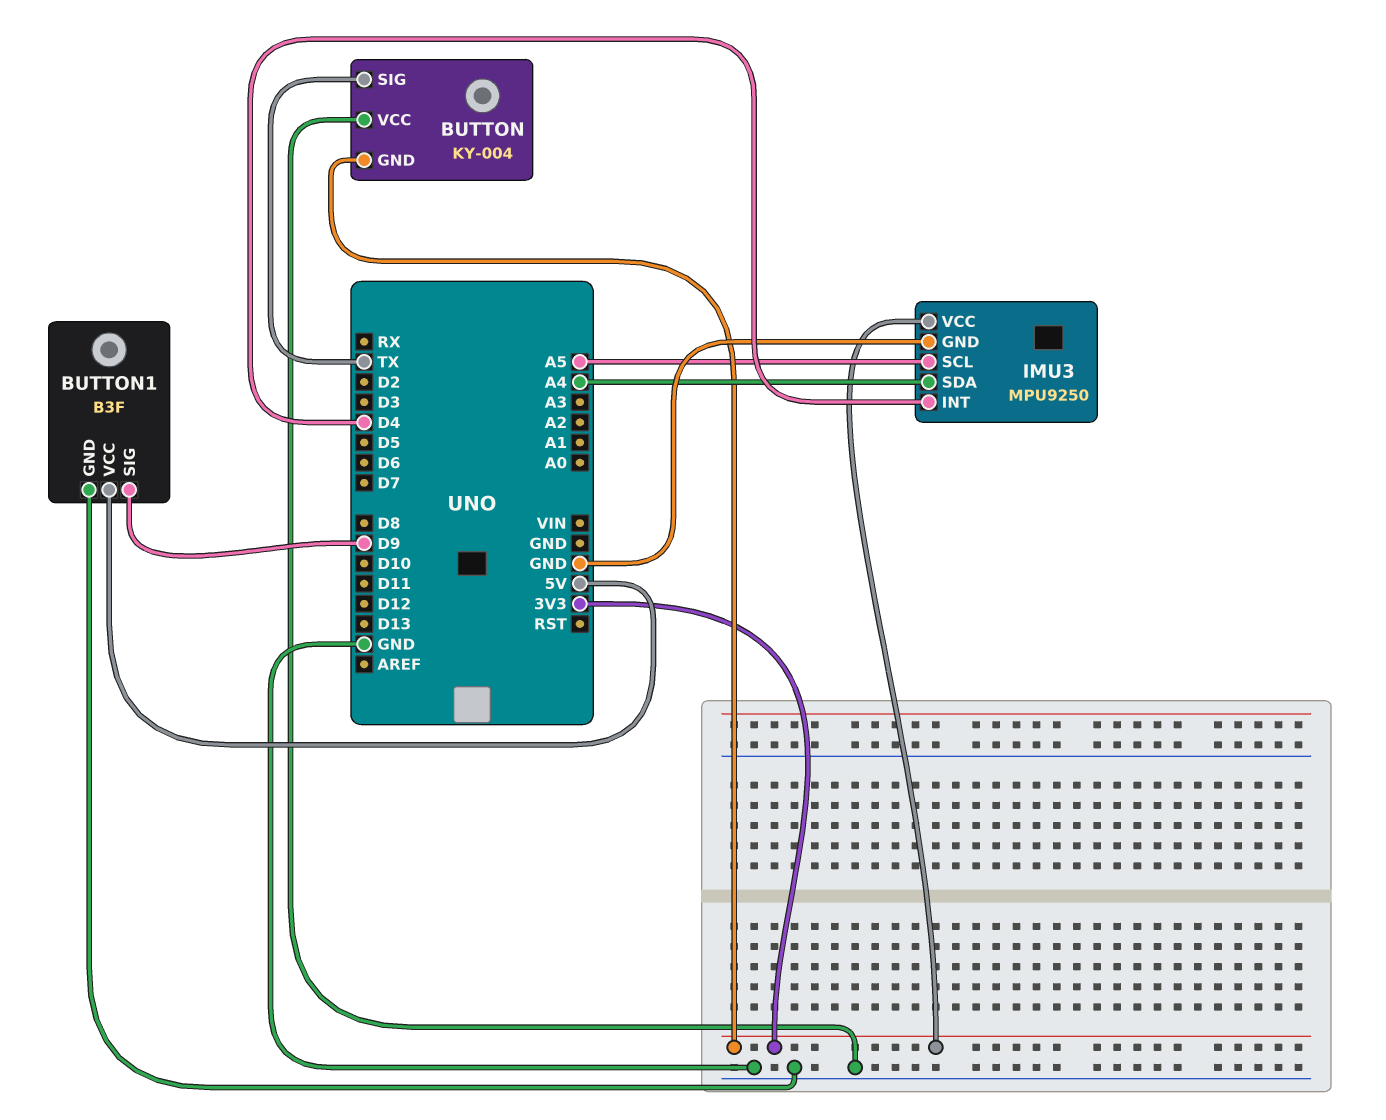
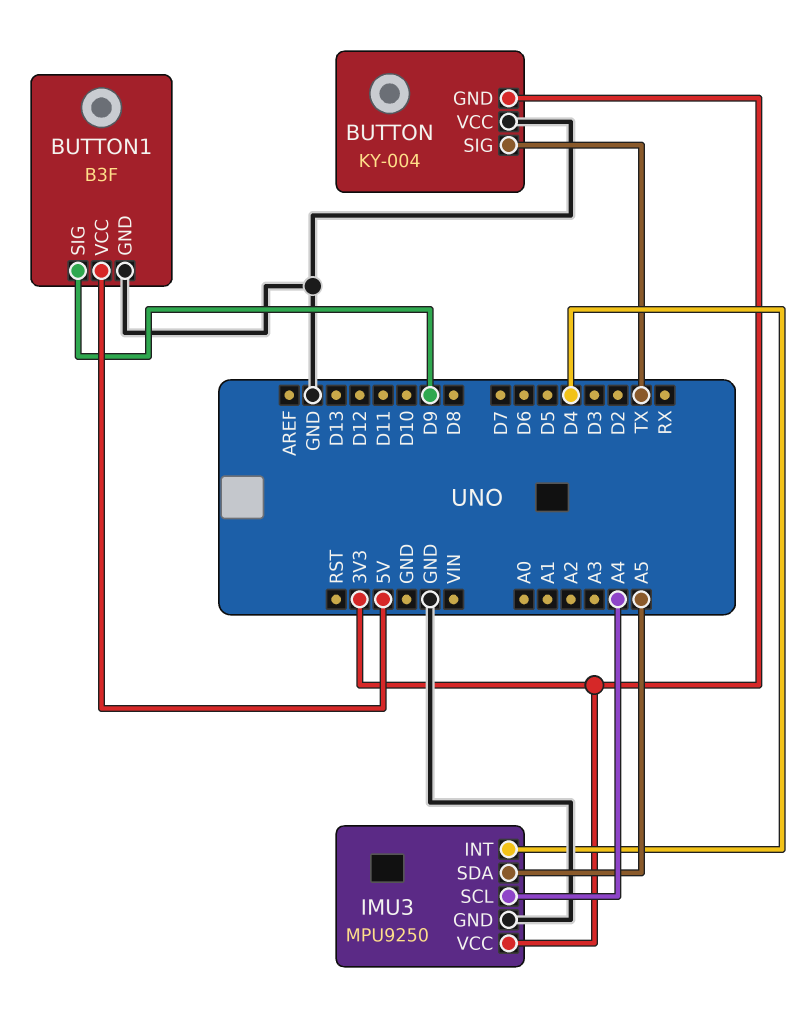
IMU3 pin SCL: A5 -> A4
IMU3 pin SDA: A4 -> A5

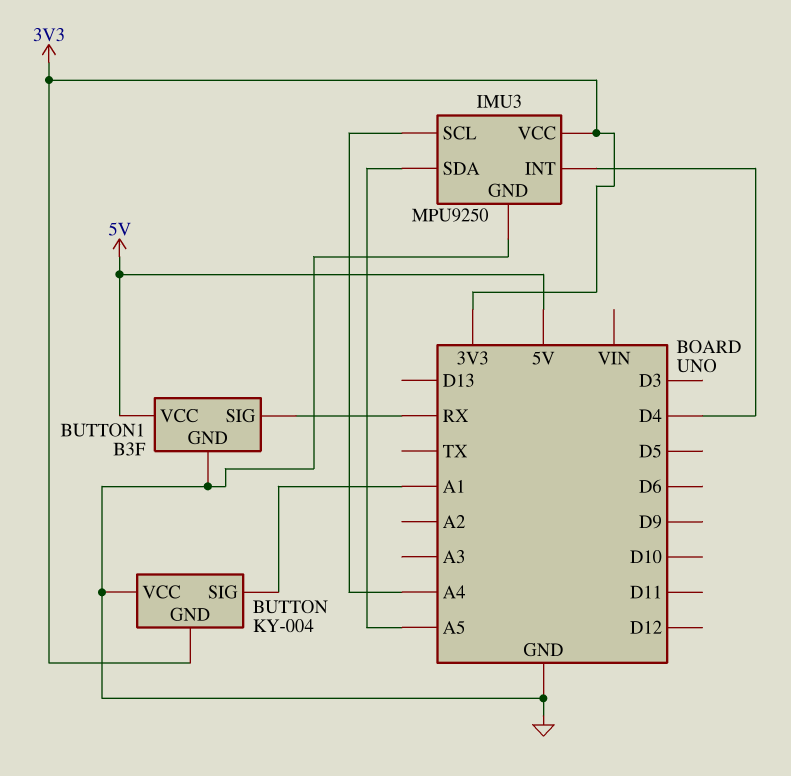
BUTTON pin SIG: TX -> A1
BUTTON1 pin SIG: D9 -> RX

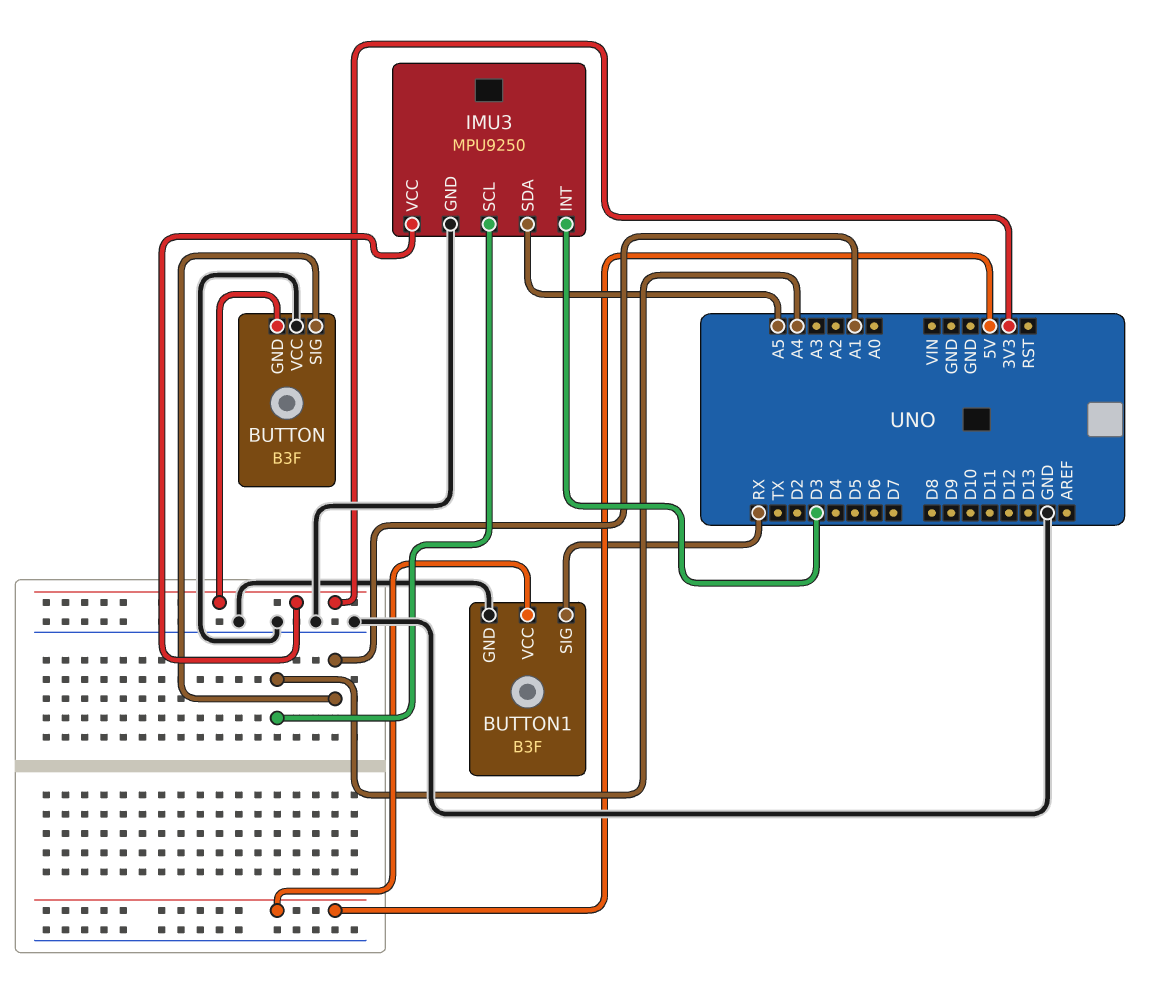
BUTTON: KY-004 -> B3F
IMU3 pin INT: D4 -> D3

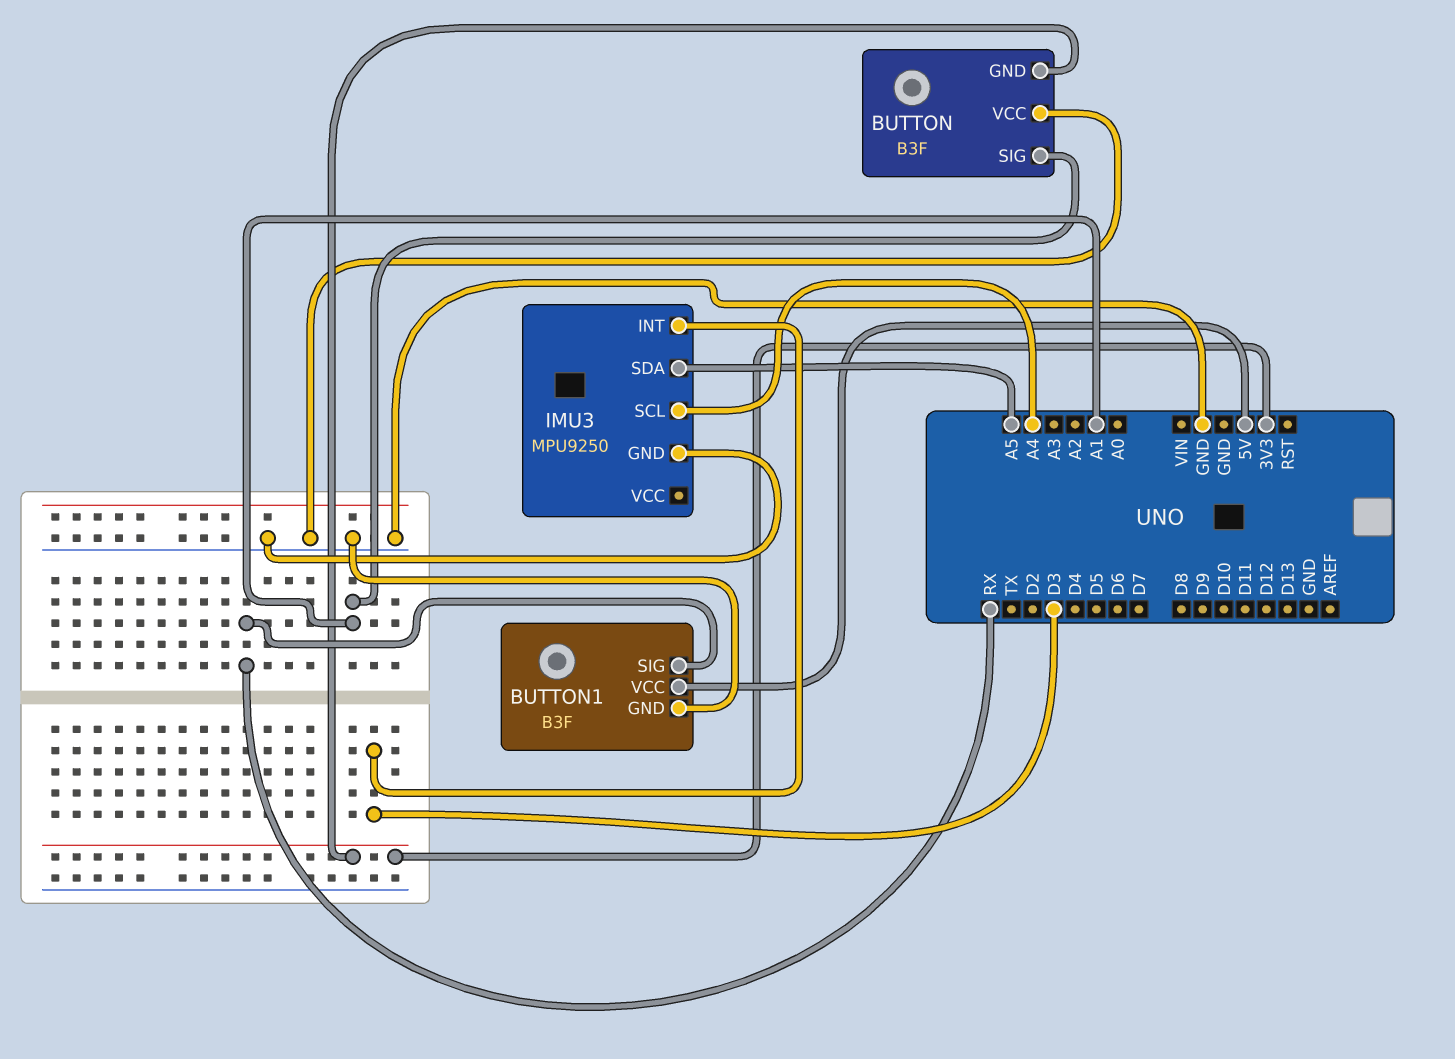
IMU3 pin VCC: 3V3 -> none

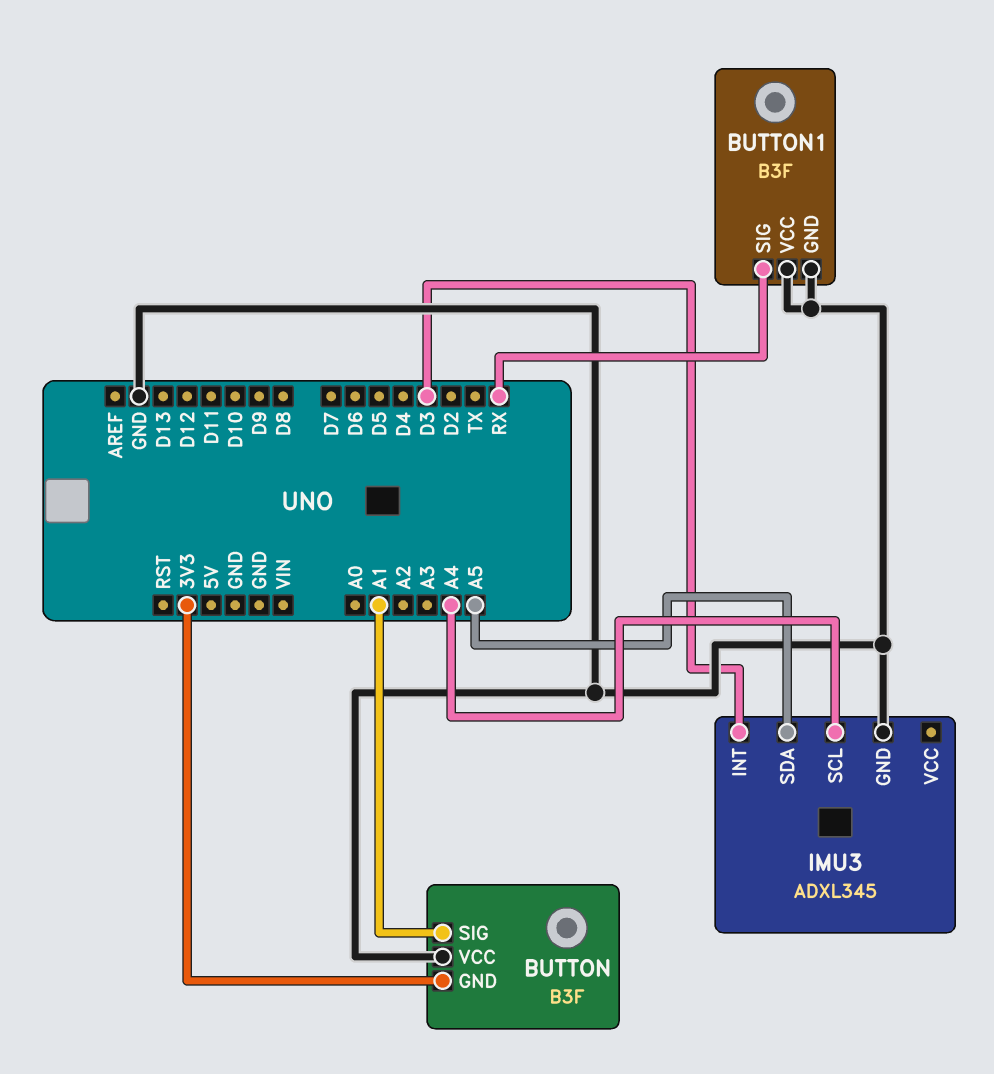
BUTTON1 pin VCC: 5V -> GND
IMU3: MPU9250 -> ADXL345

